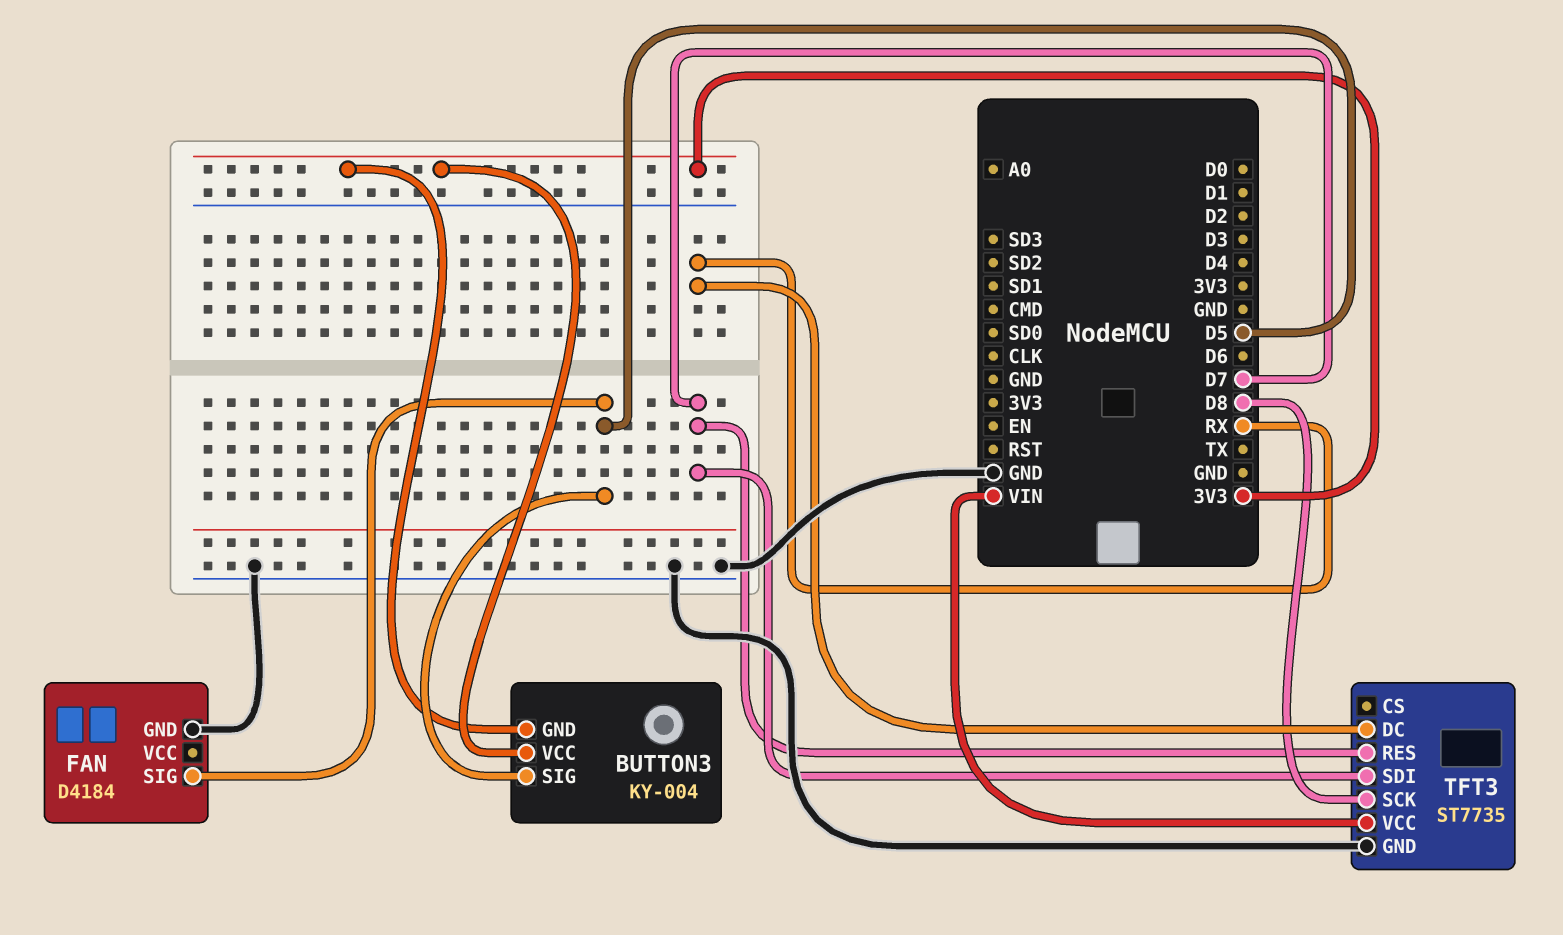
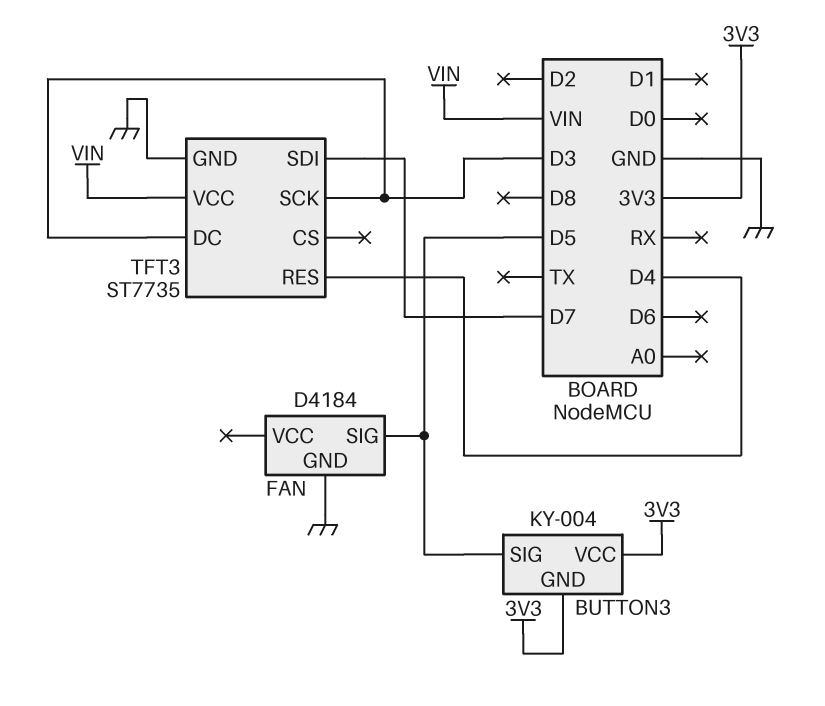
TFT3 pin DC: RX -> D3
TFT3 pin RES: D7 -> D4
TFT3 pin SCK: D8 -> D3

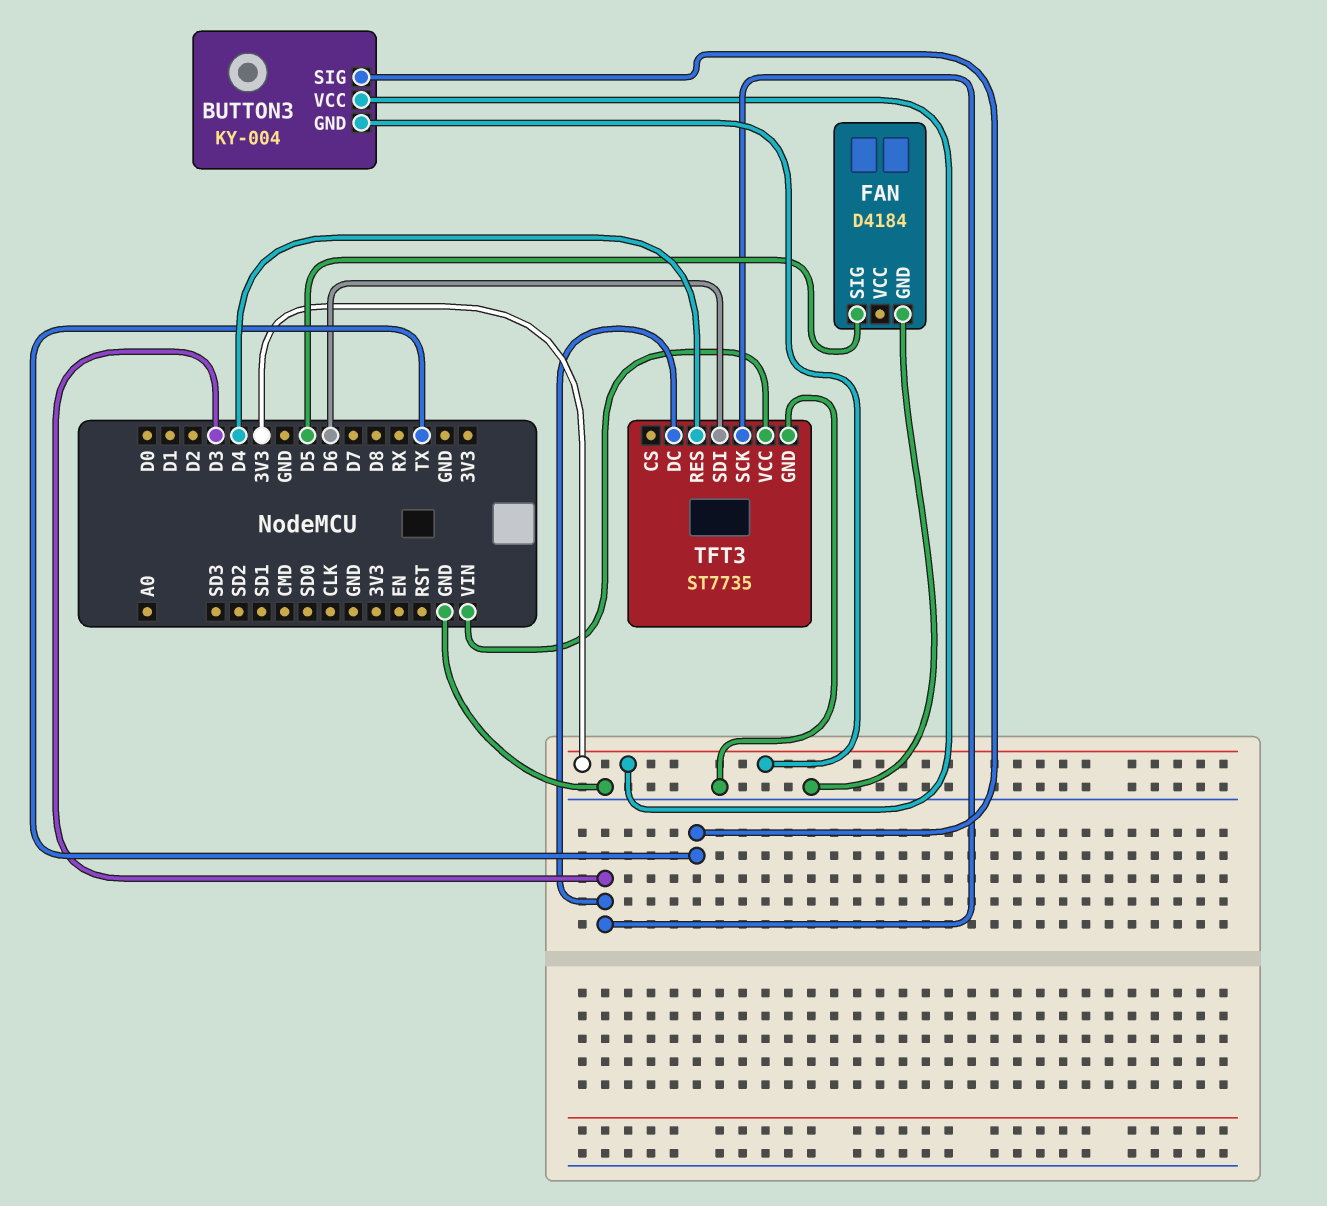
BUTTON3 pin SIG: D5 -> TX
TFT3 pin SDI: D7 -> D6

